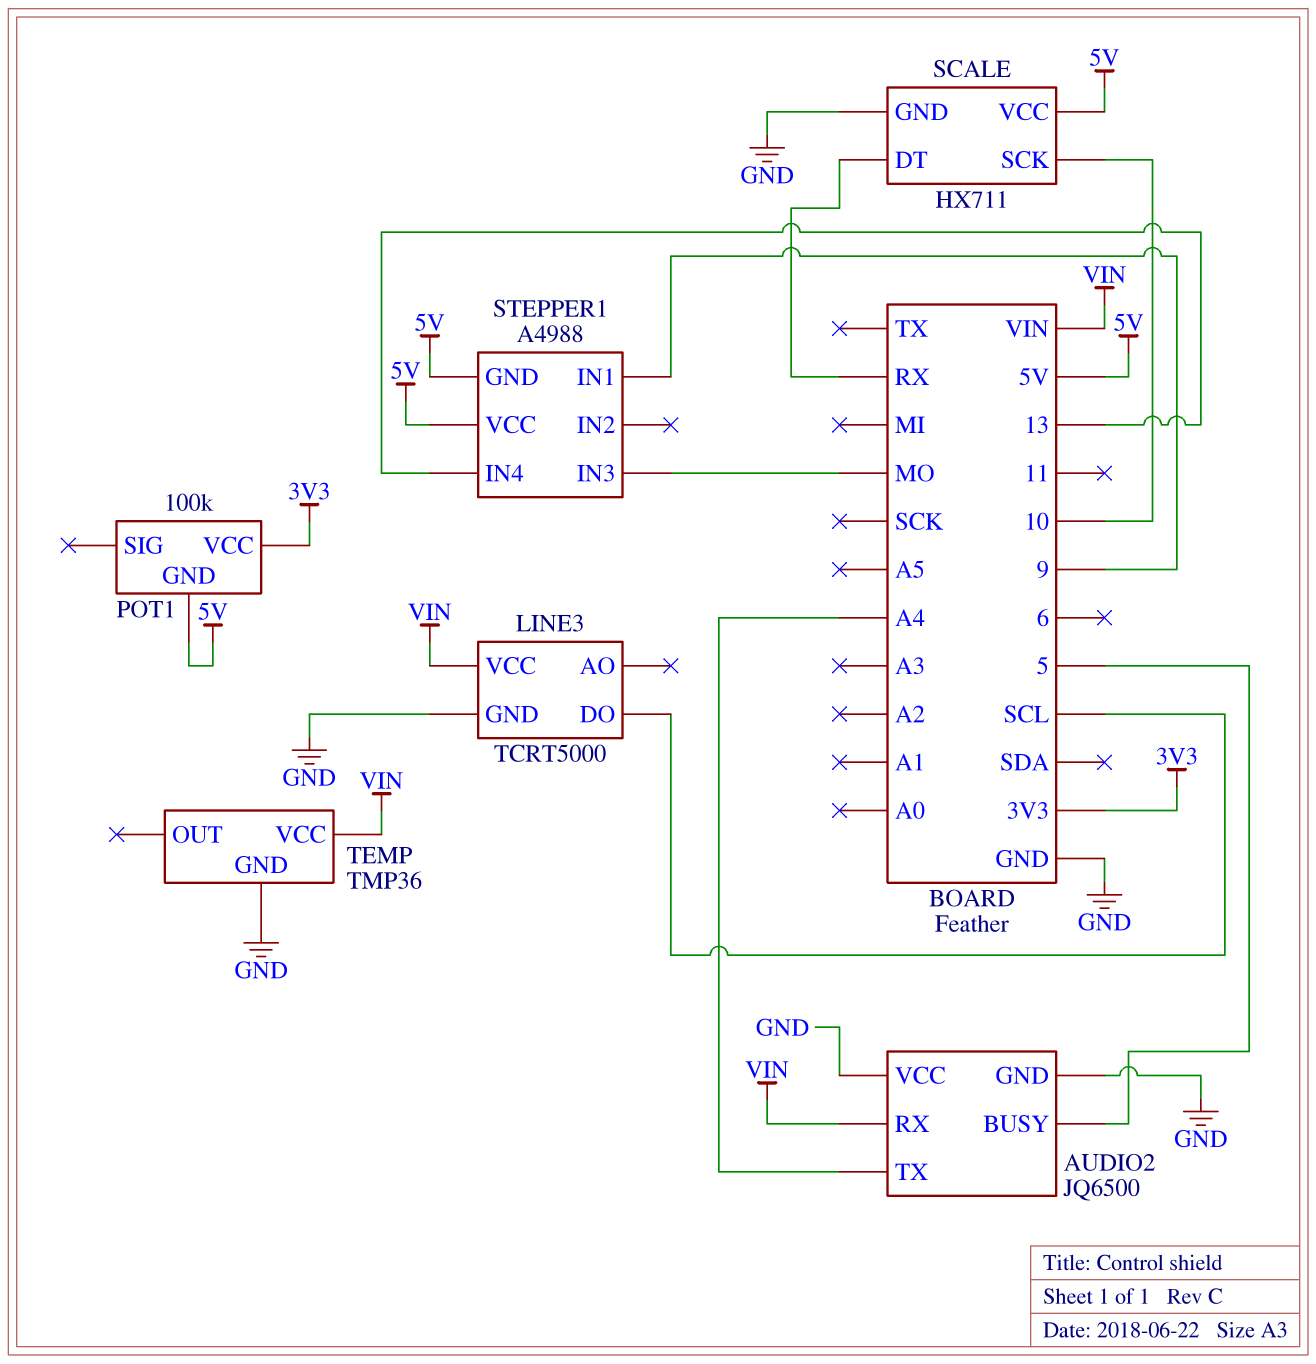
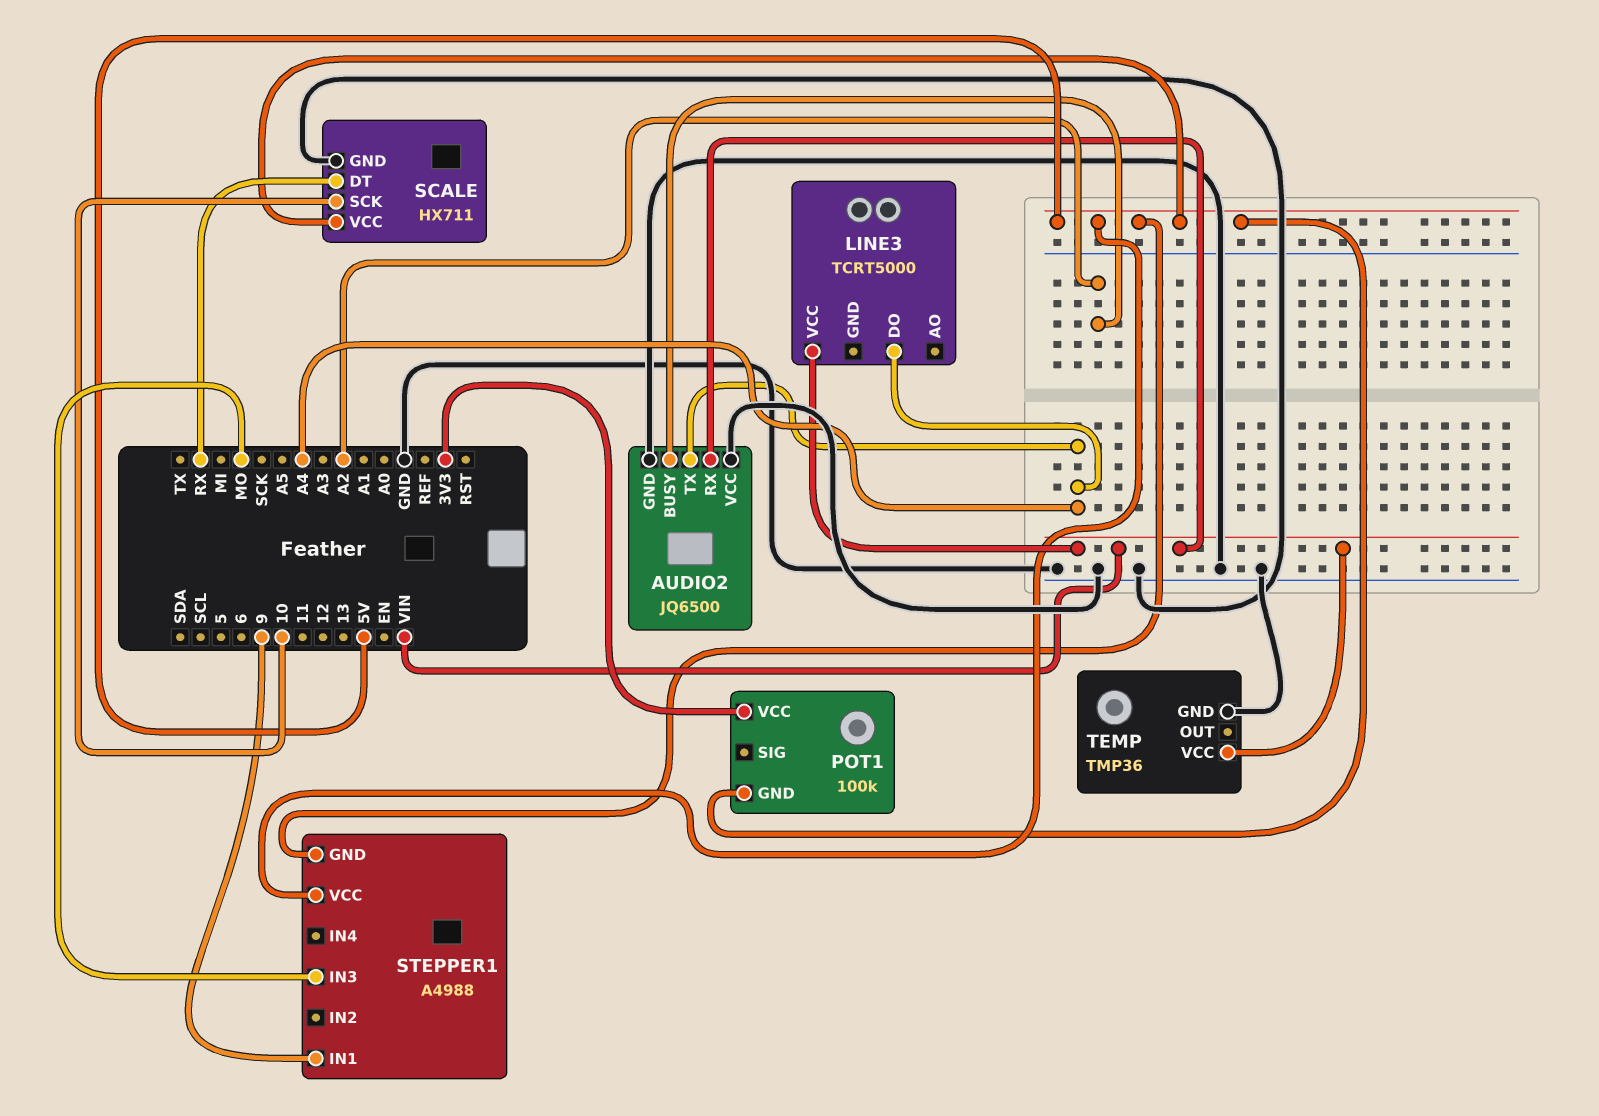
AUDIO2 pin BUSY: 5 -> A2
LINE3 pin DO: SCL -> A4
LINE3 pin GND: GND -> none
STEPPER1 pin IN4: 13 -> none

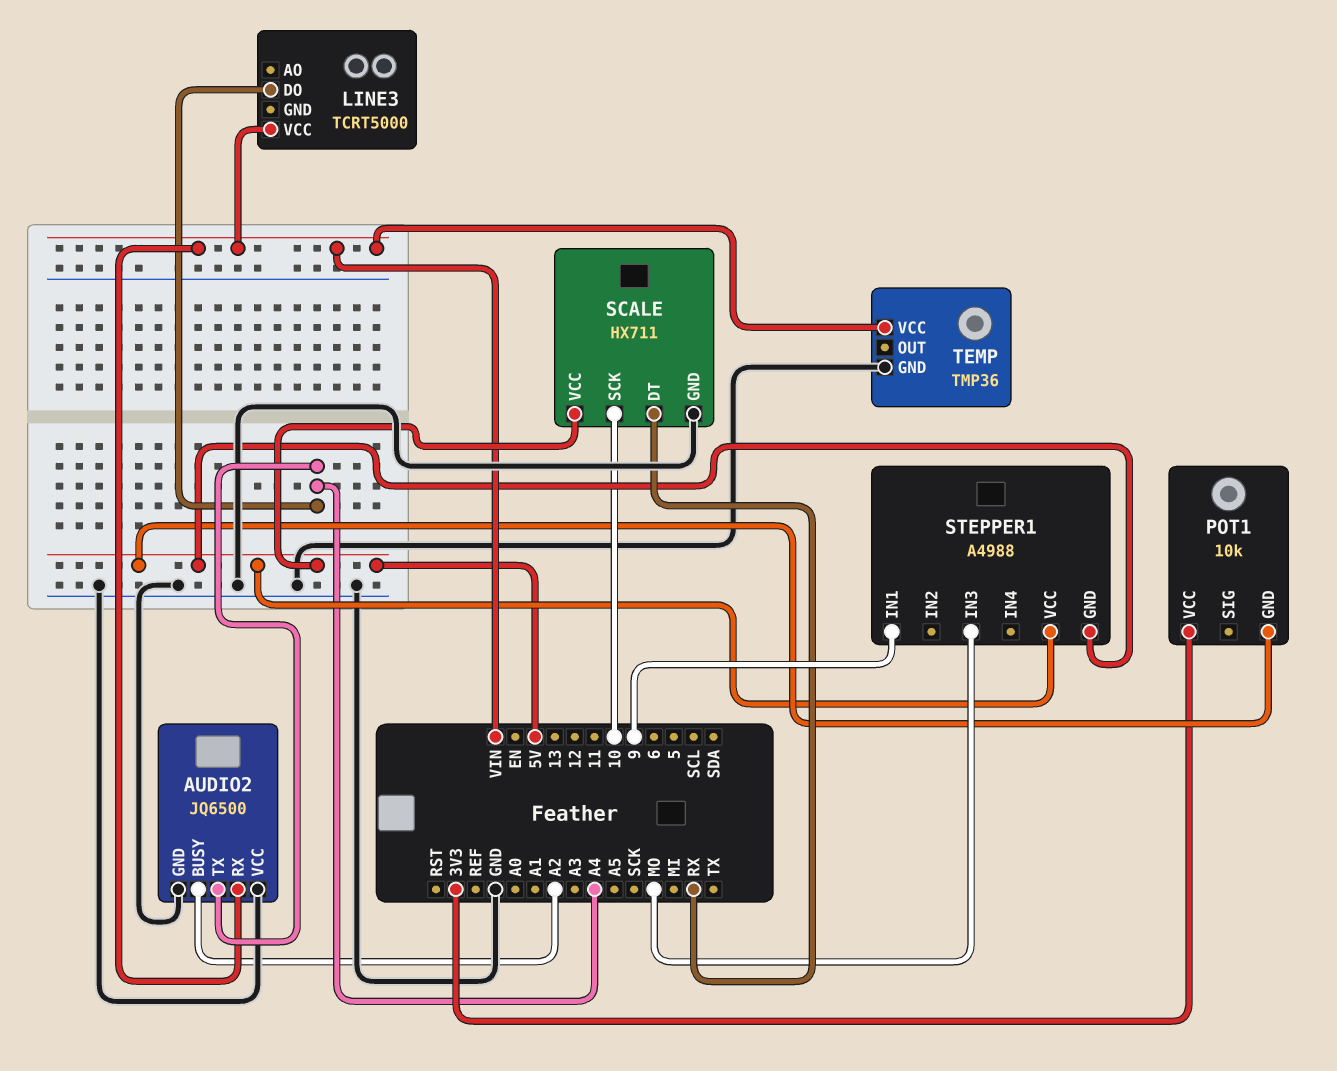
POT1: 100k -> 10k

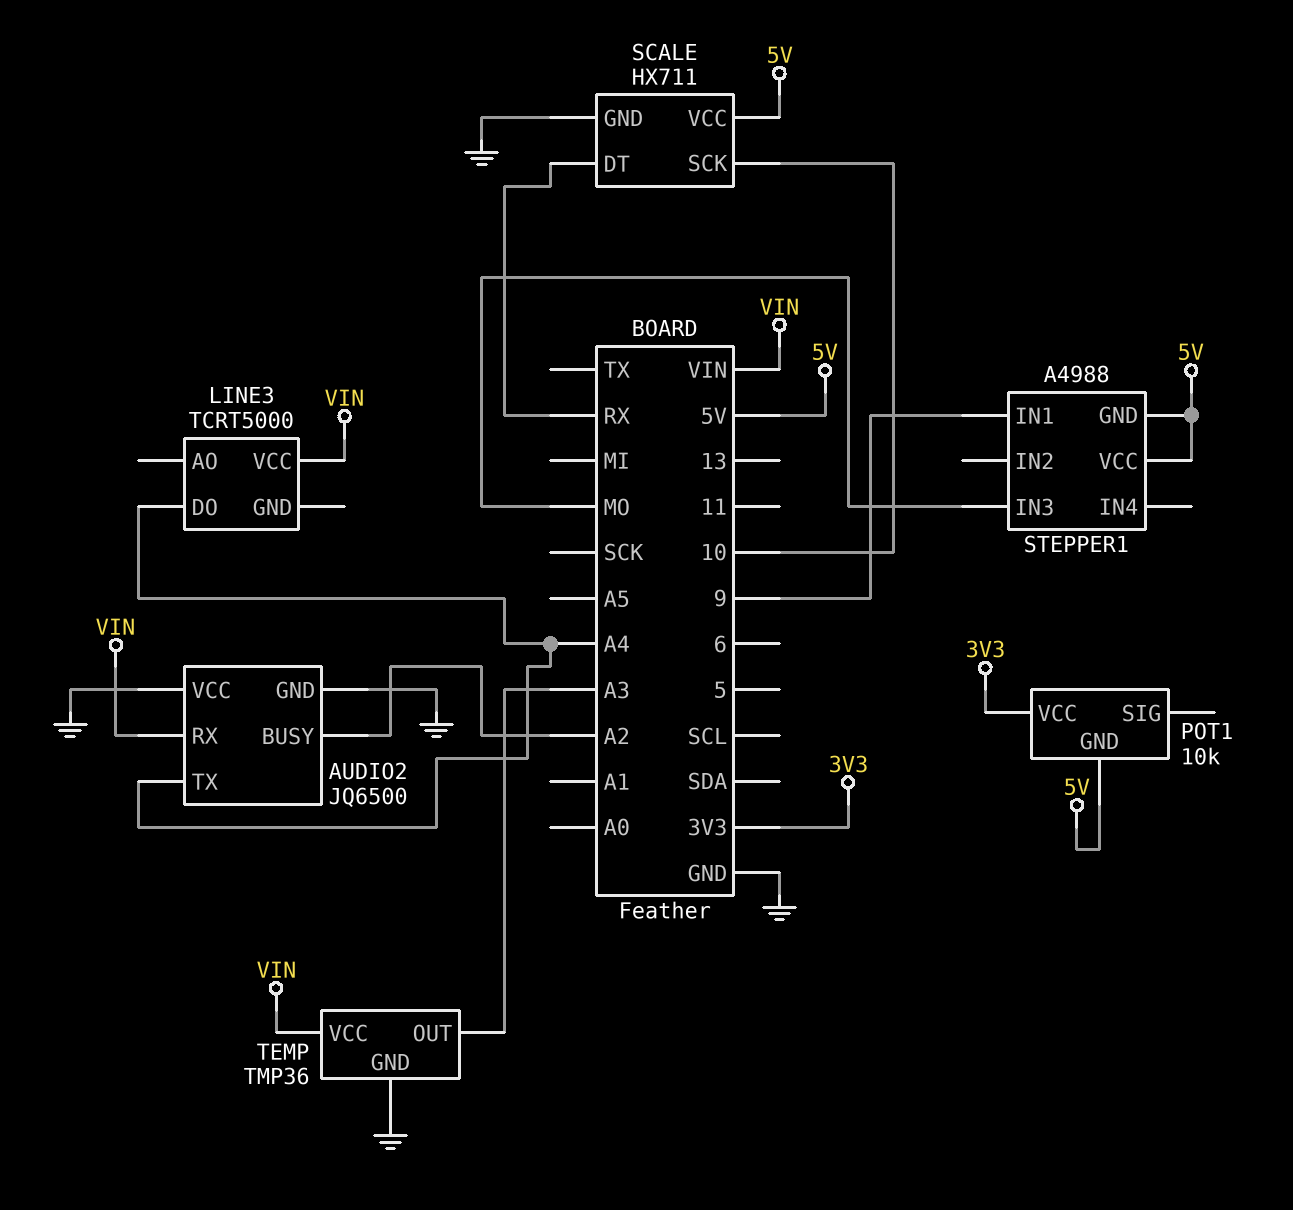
TEMP pin OUT: none -> A3

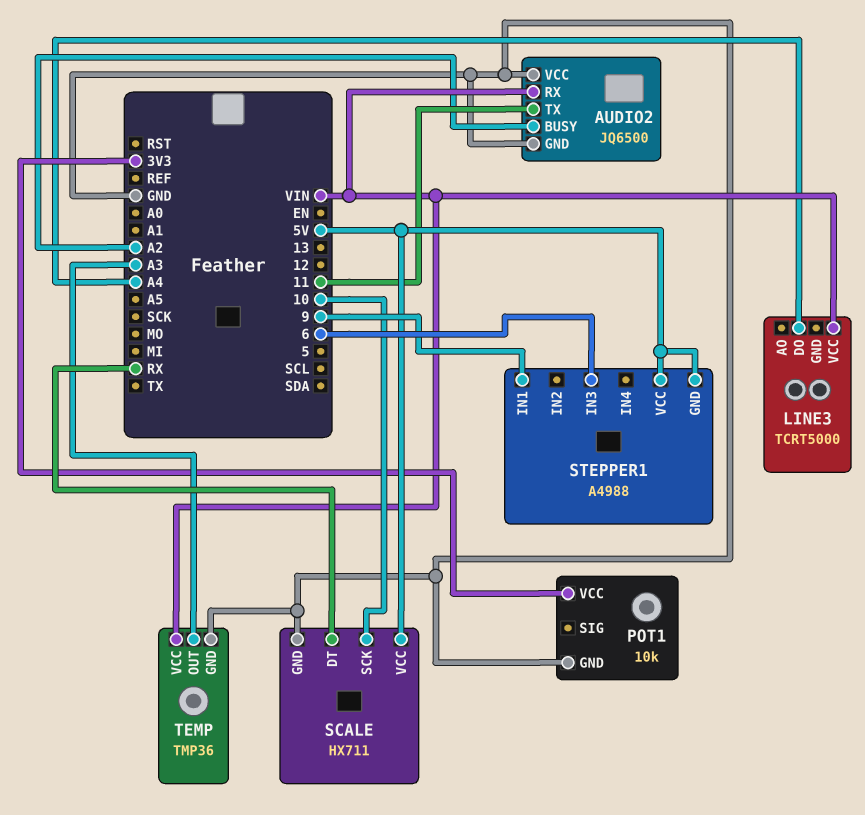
AUDIO2 pin TX: A4 -> 11
POT1 pin GND: 5V -> GND
STEPPER1 pin IN3: MO -> 6

